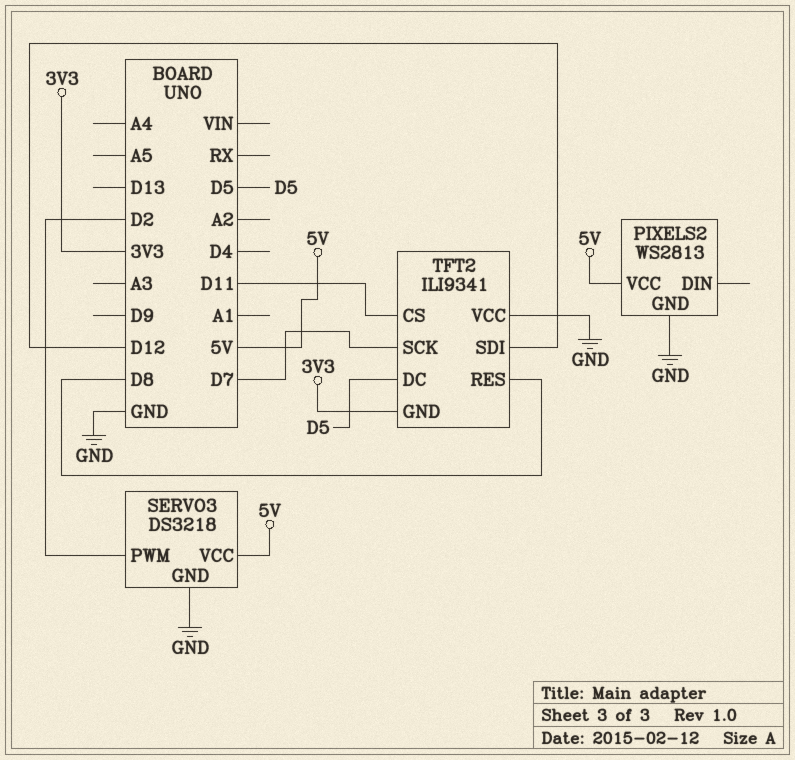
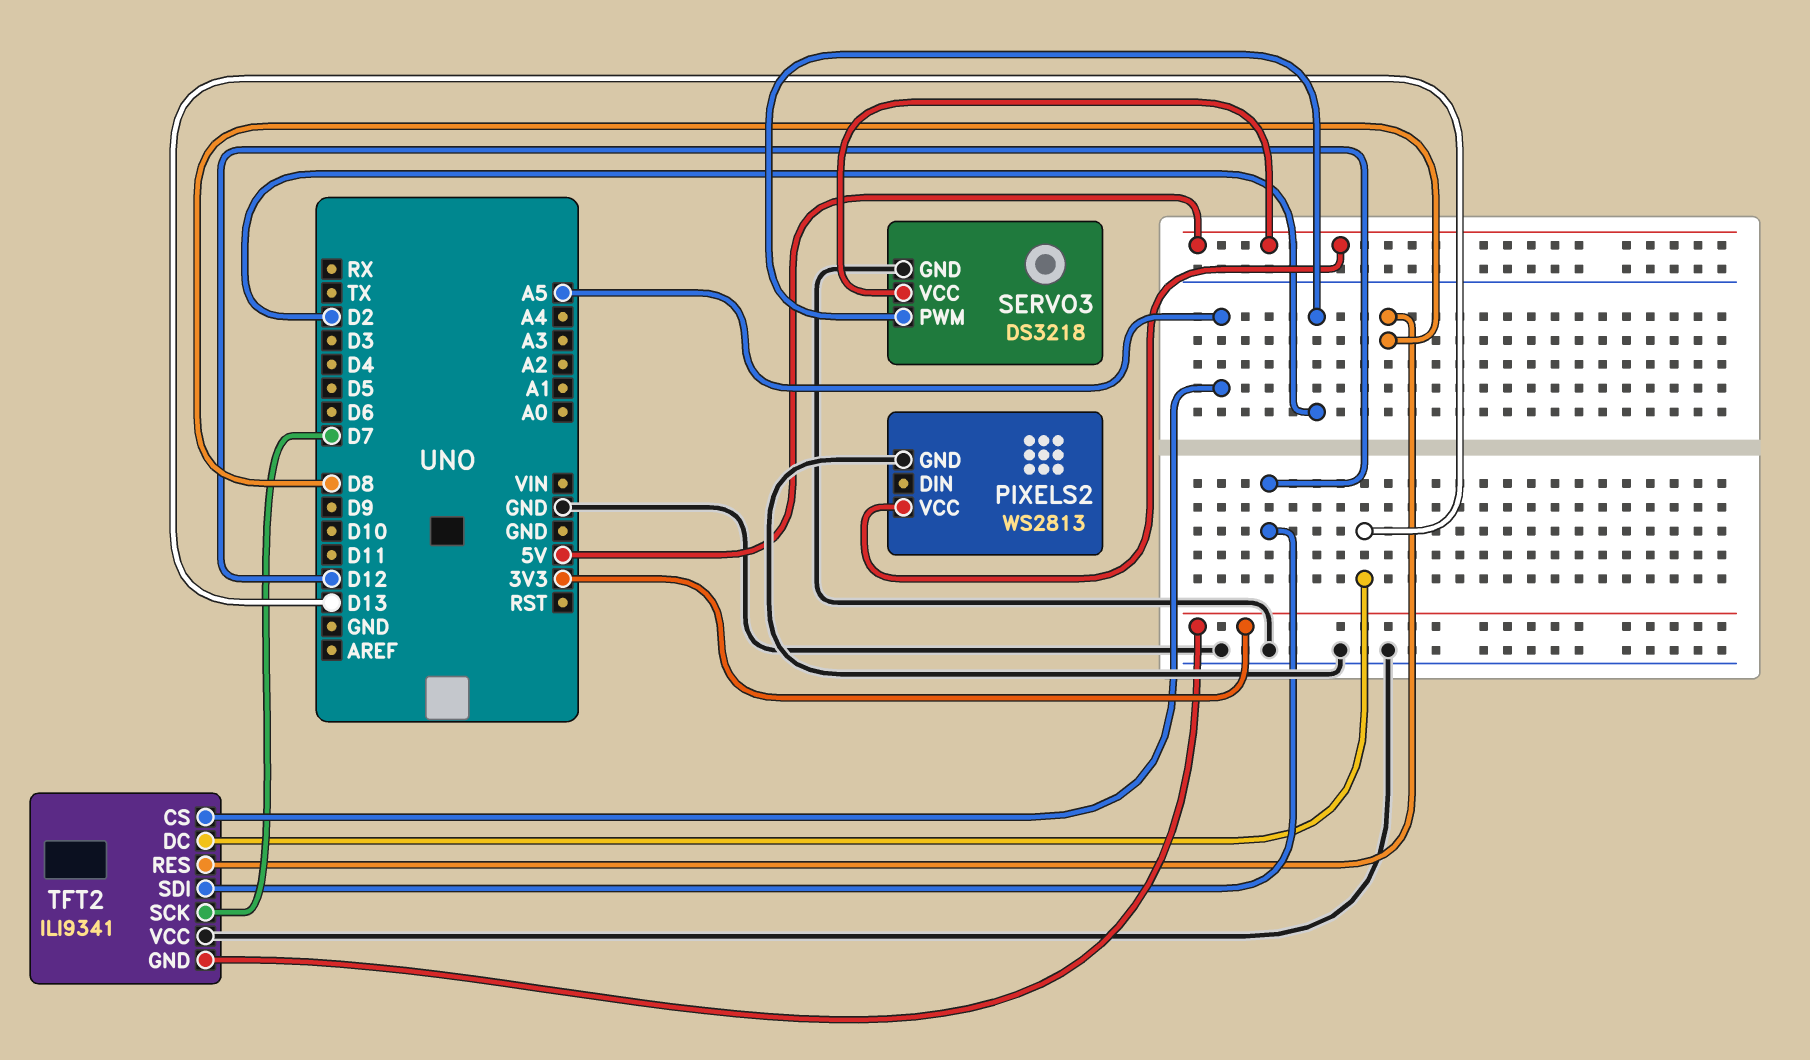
TFT2 pin CS: D11 -> A5
TFT2 pin DC: D5 -> D13

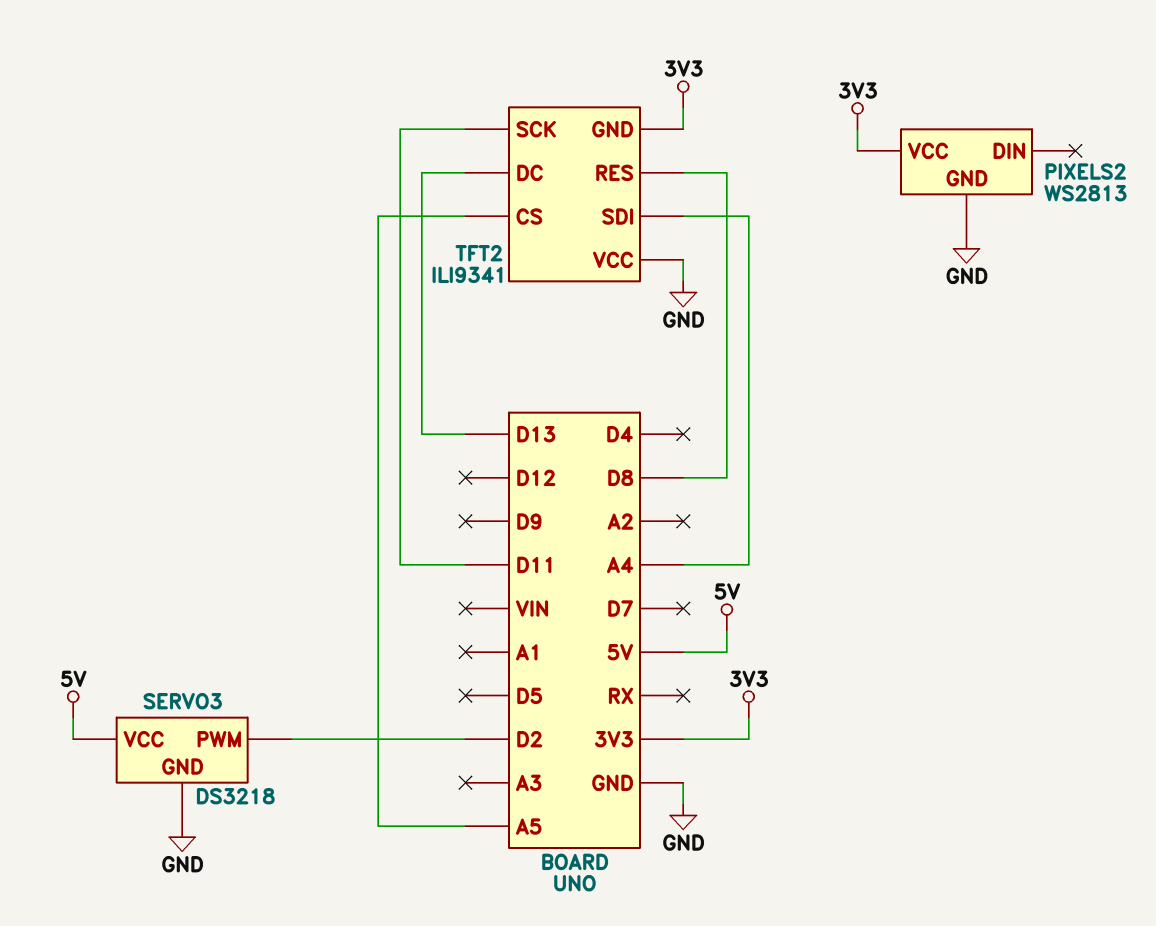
PIXELS2 pin VCC: 5V -> 3V3
TFT2 pin SCK: D7 -> D11
TFT2 pin SDI: D12 -> A4

